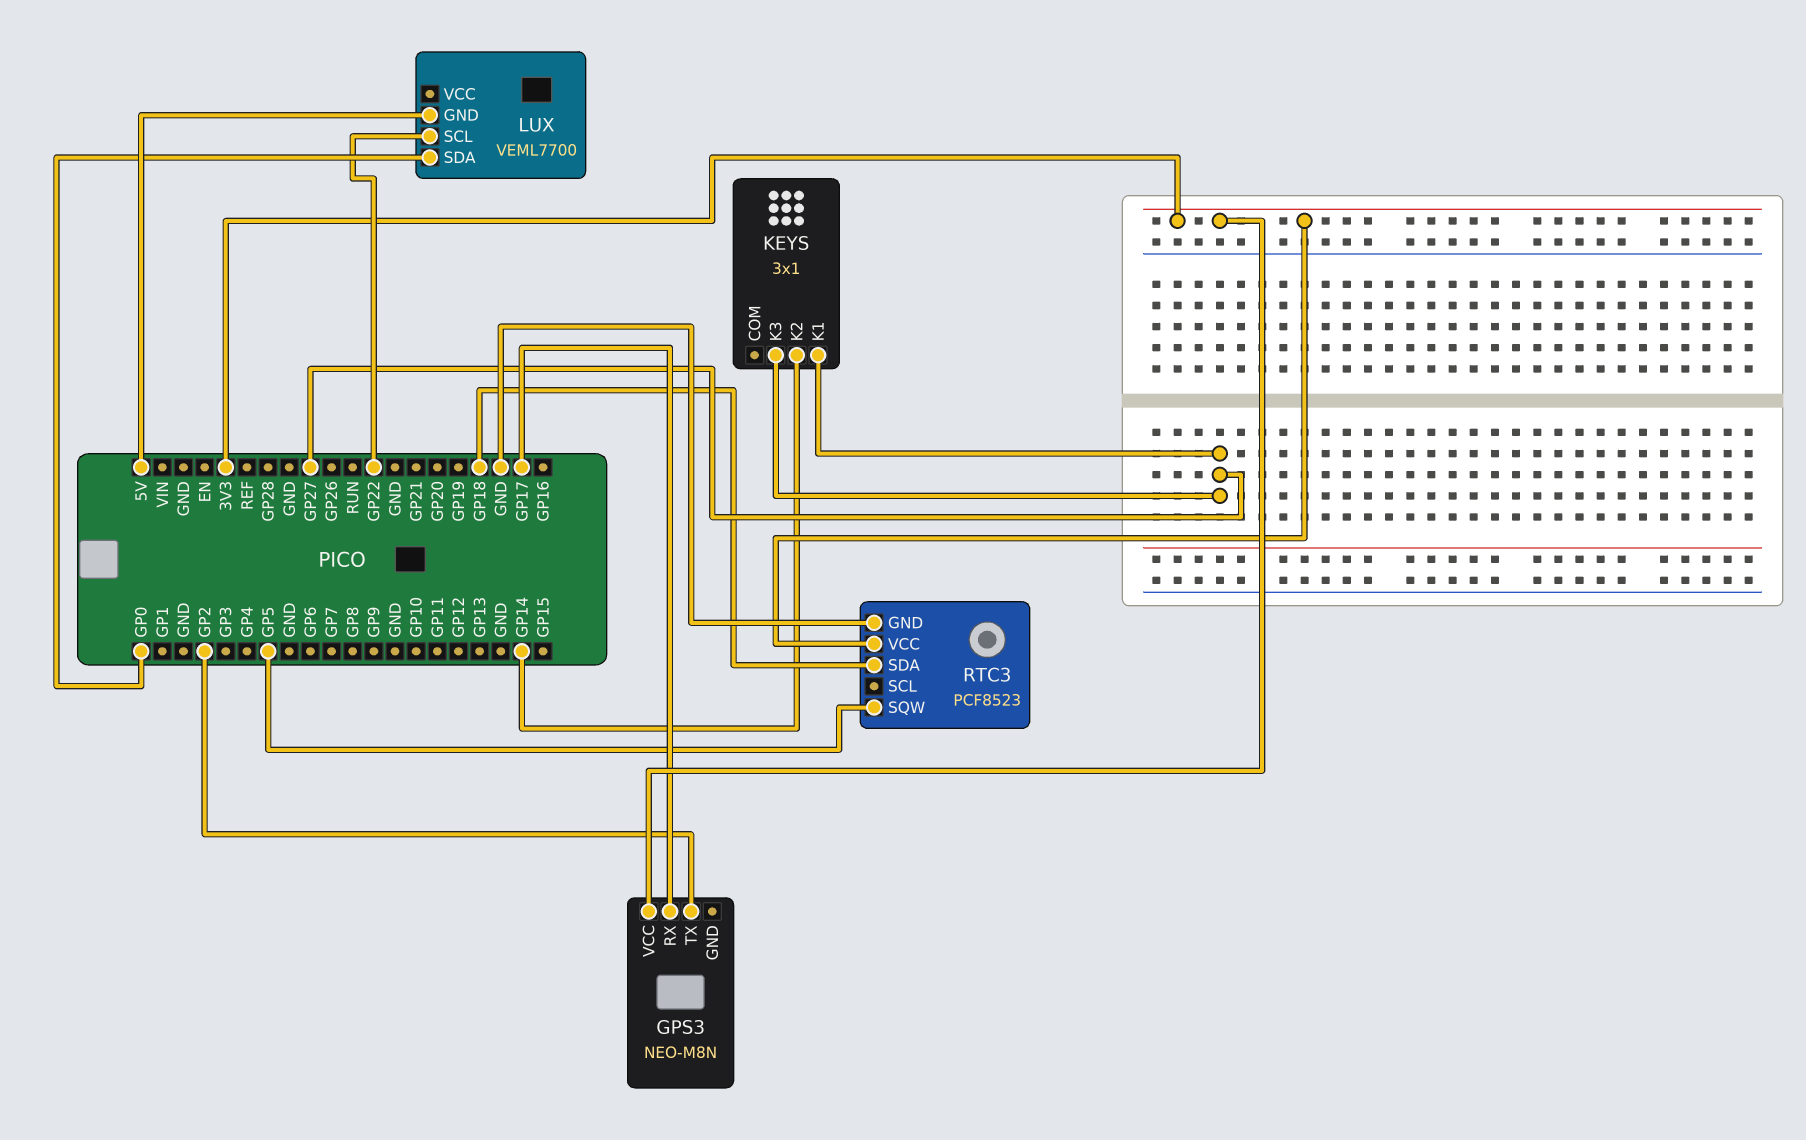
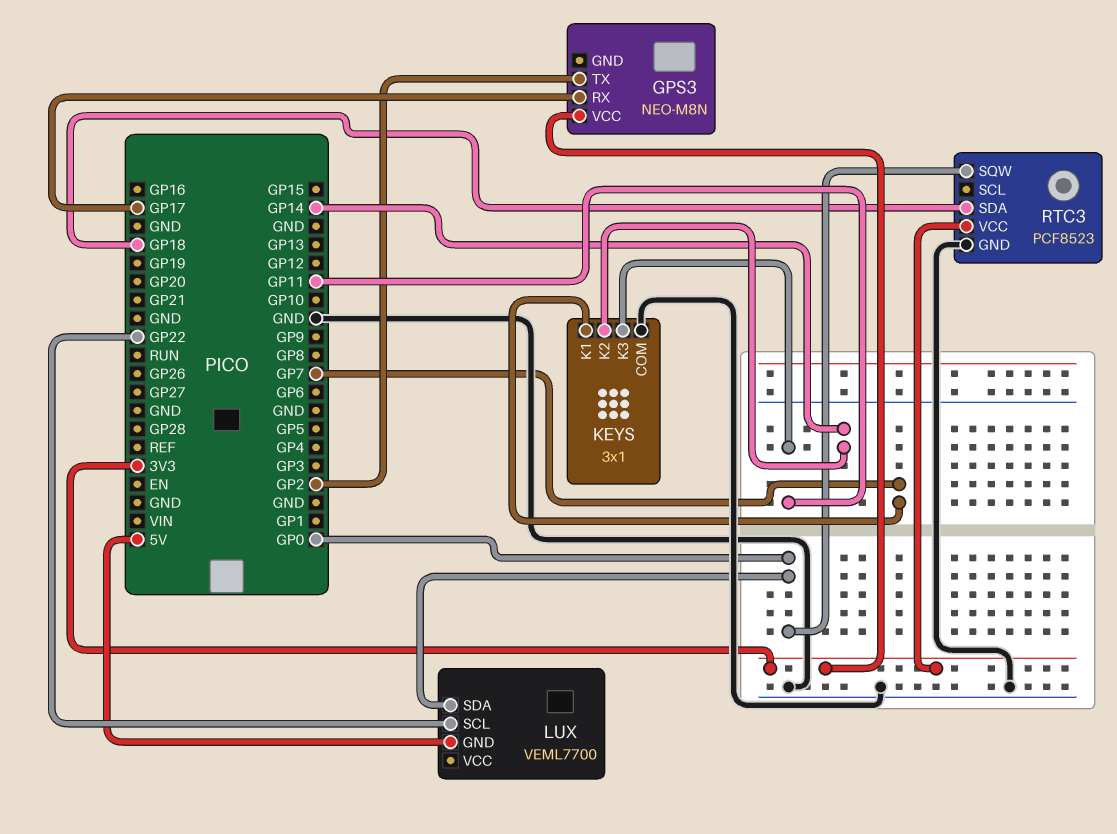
KEYS pin COM: none -> GND
KEYS pin K1: GP27 -> GP7
KEYS pin K3: GP27 -> GP11
RTC3 pin SQW: GP5 -> GP0

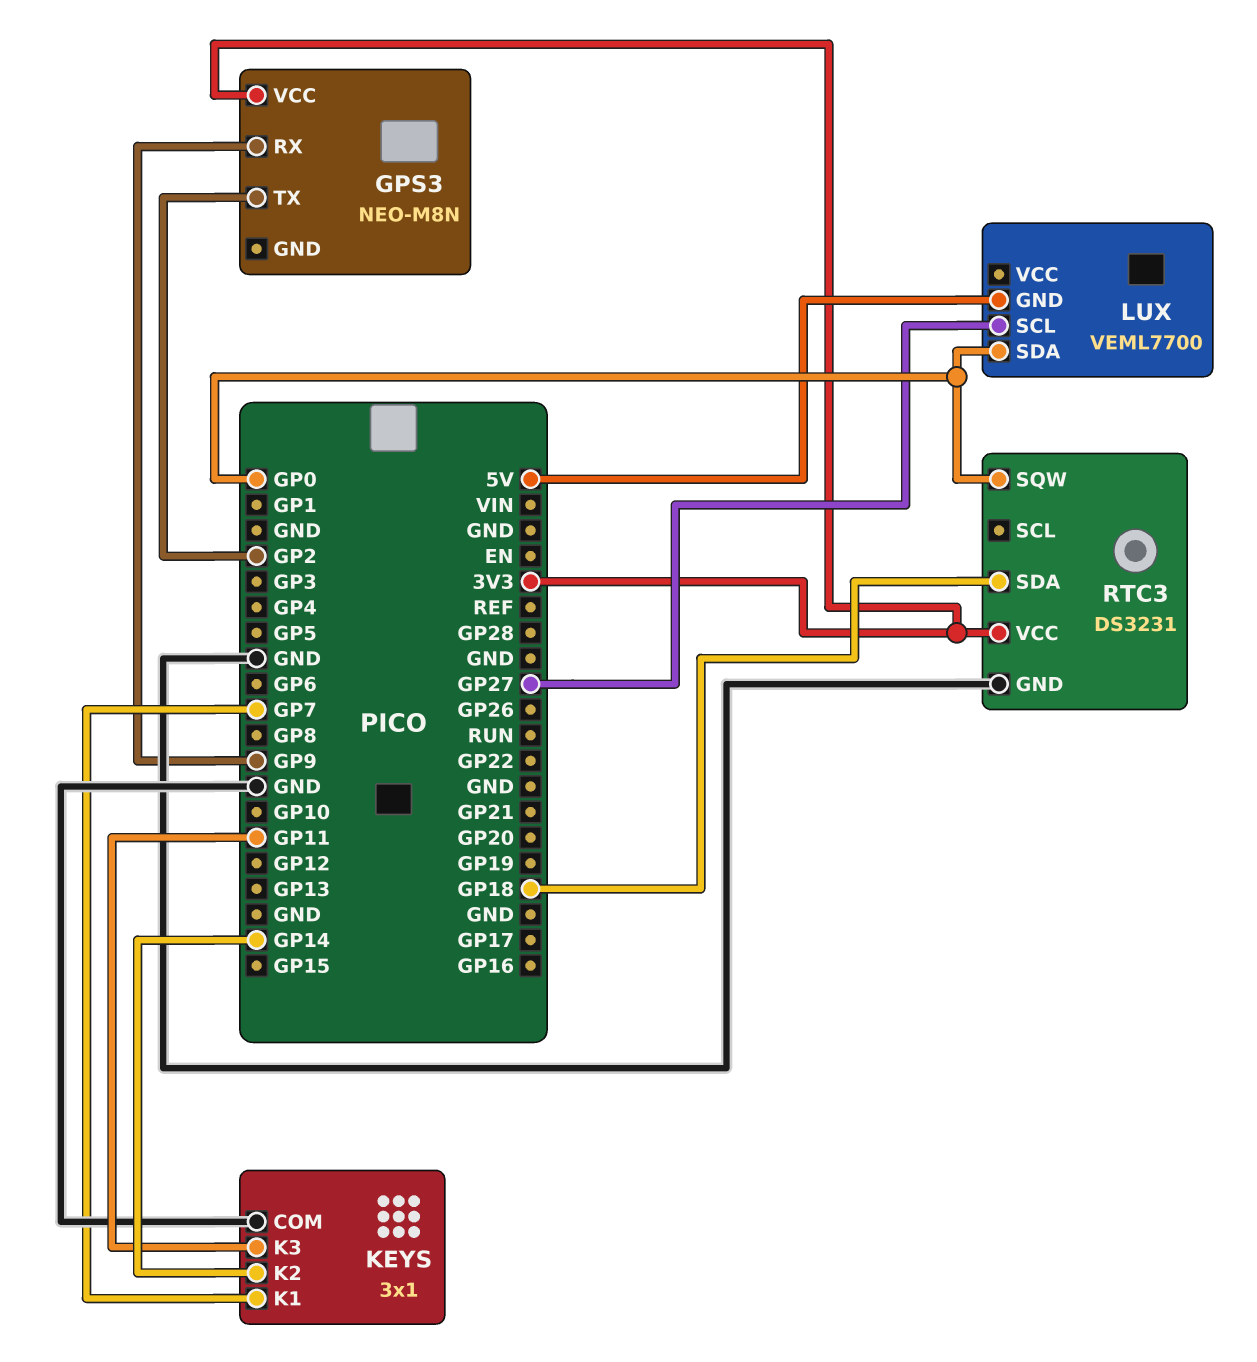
GPS3 pin RX: GP17 -> GP9
LUX pin SCL: GP22 -> GP27
RTC3: PCF8523 -> DS3231

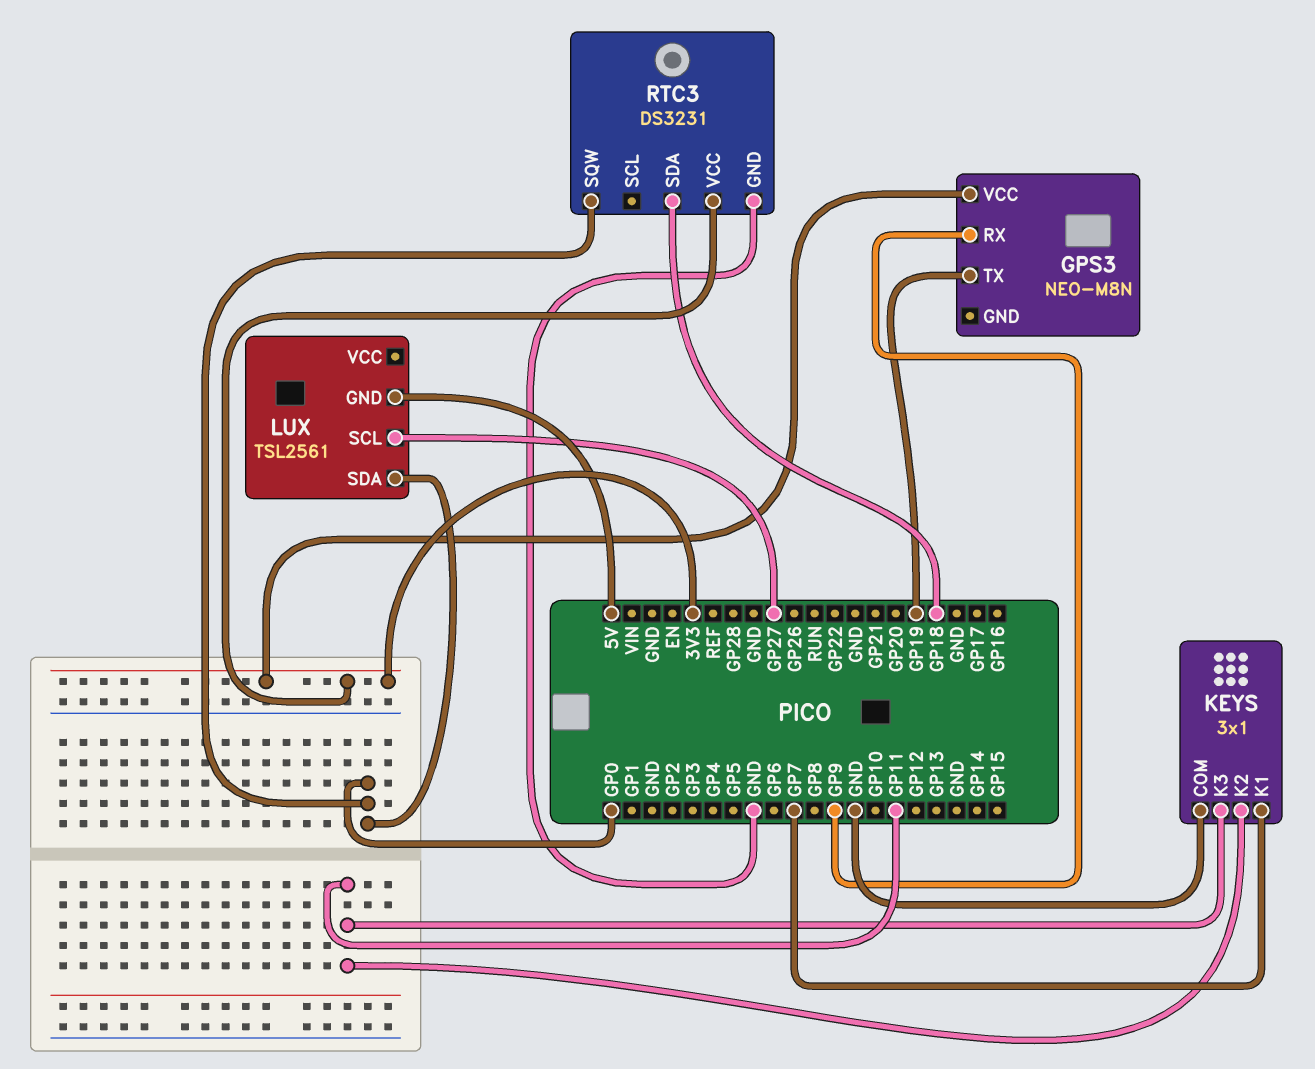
GPS3 pin TX: GP2 -> GP19
KEYS pin K2: GP14 -> GP11
LUX: VEML7700 -> TSL2561

